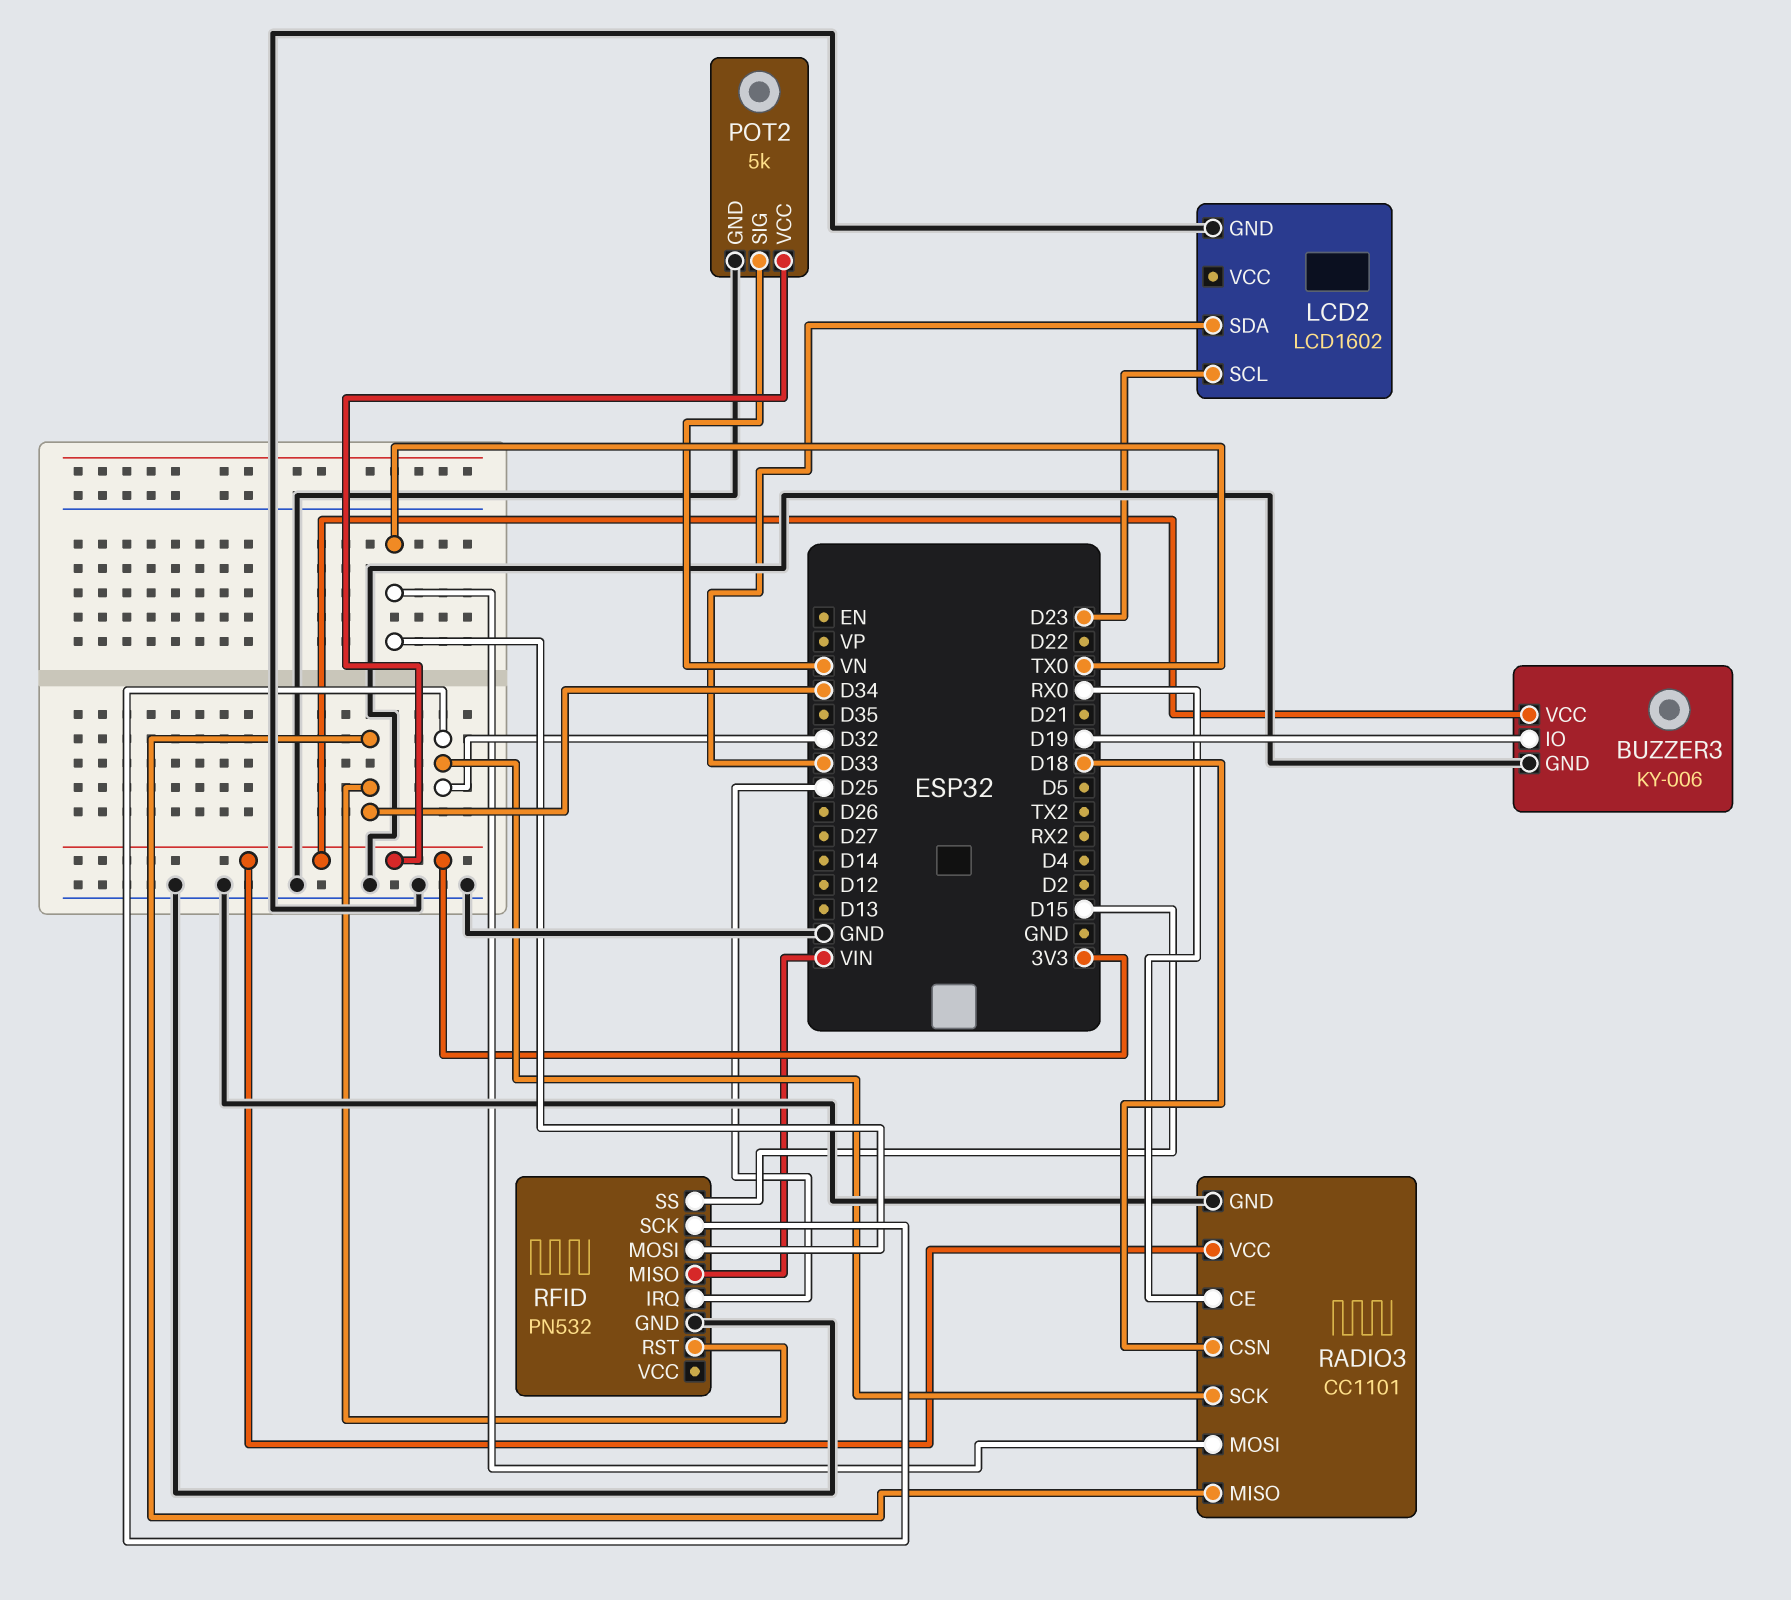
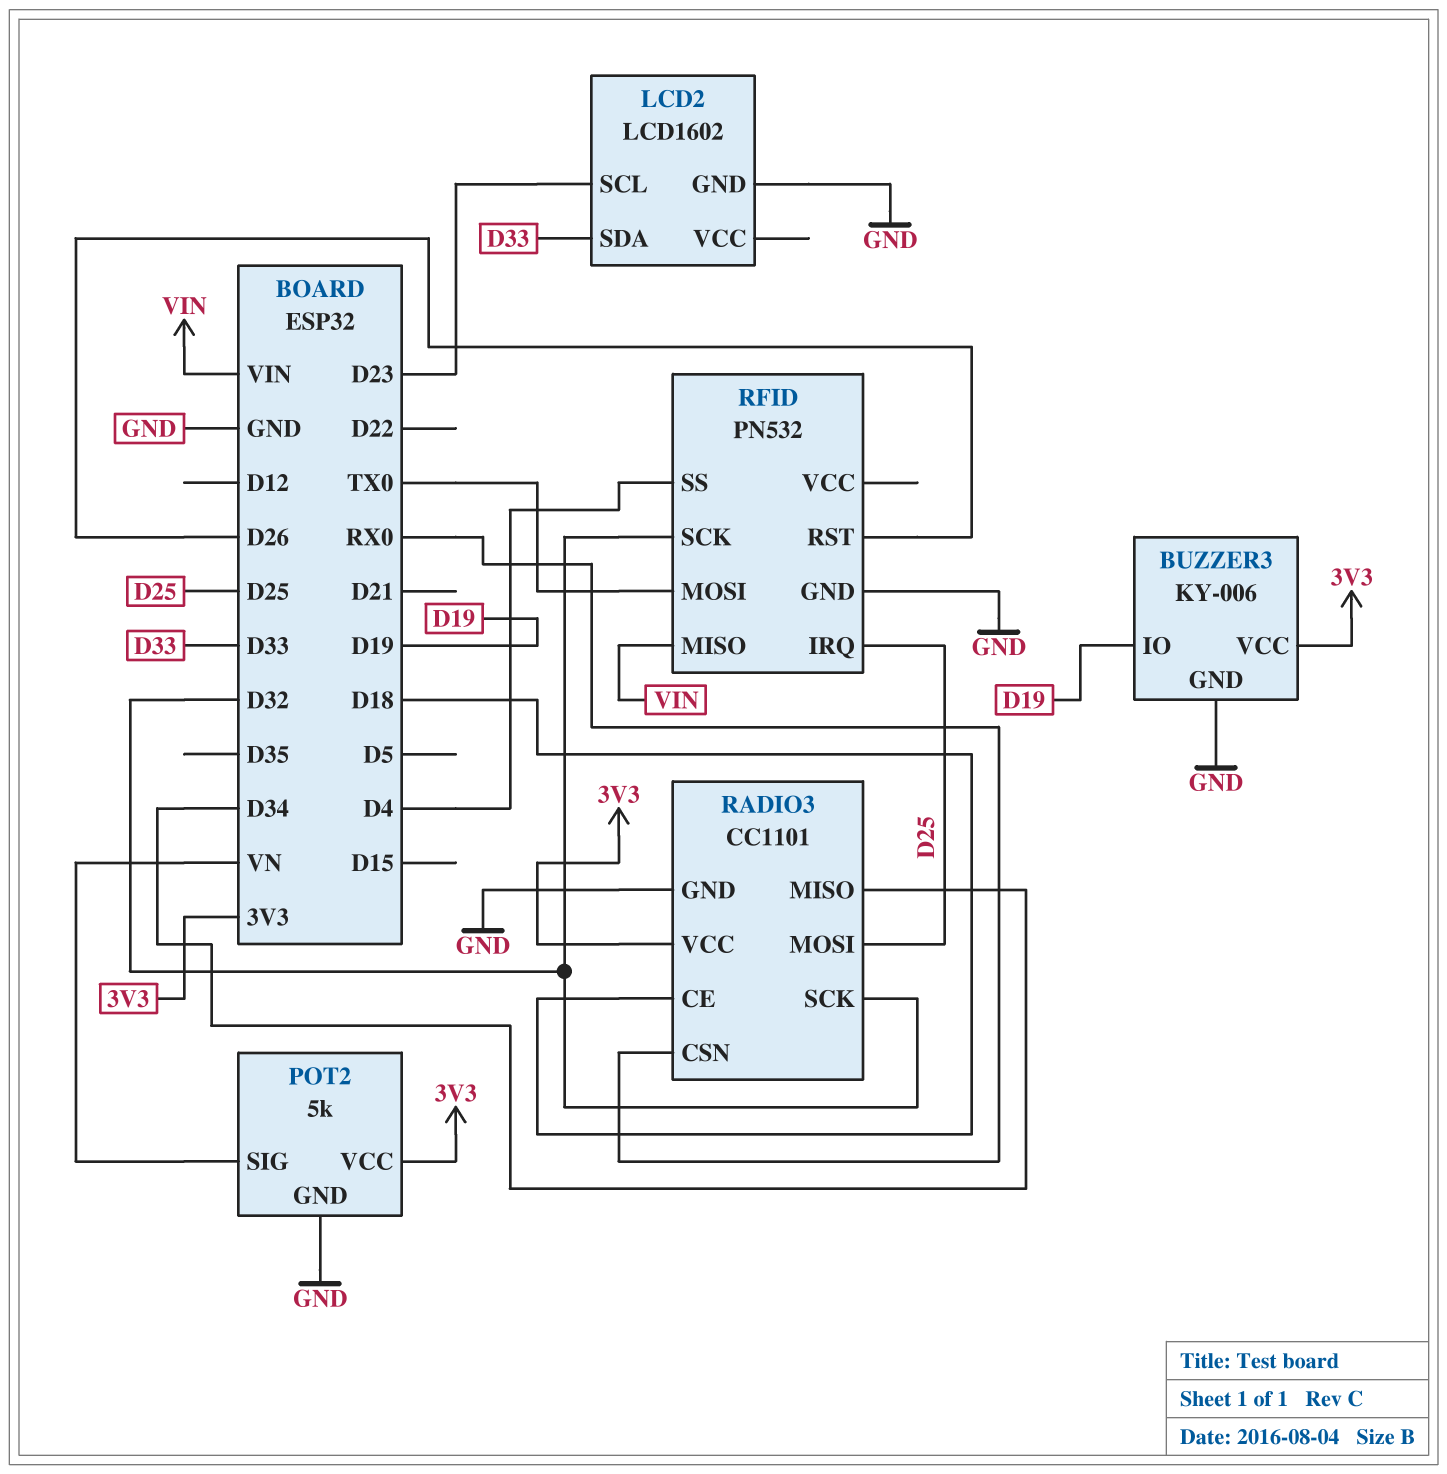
RADIO3 pin CE: RX0 -> D18
RADIO3 pin CSN: D18 -> RX0
RADIO3 pin MOSI: TX0 -> D25
RFID pin RST: D34 -> D26
RFID pin SS: D15 -> D4

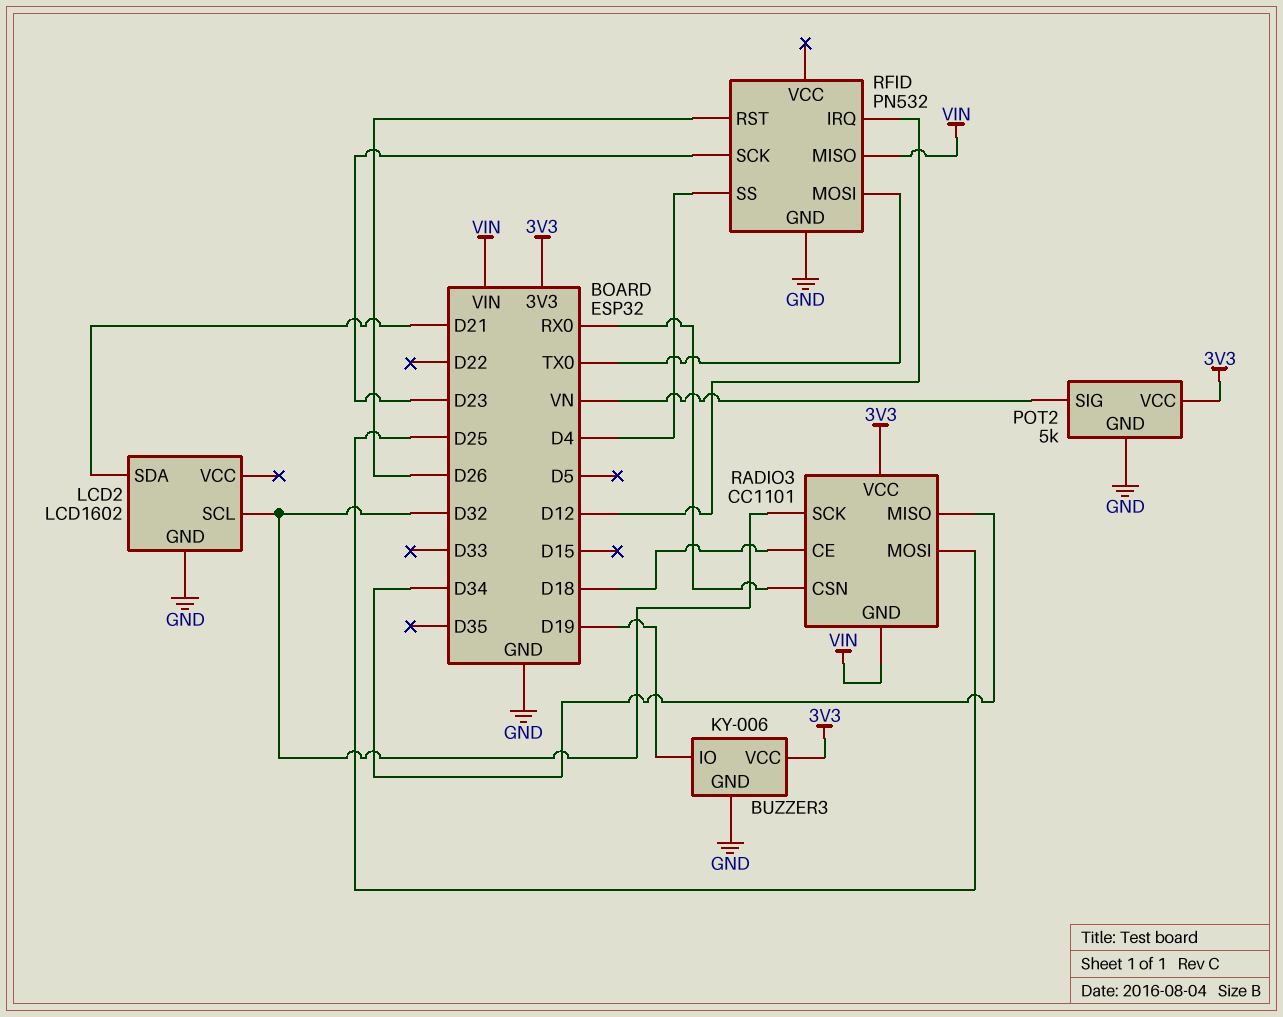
LCD2 pin SCL: D23 -> D32
LCD2 pin SDA: D33 -> D21
RADIO3 pin GND: GND -> VIN
RFID pin IRQ: D25 -> D12
RFID pin SCK: D32 -> D23

